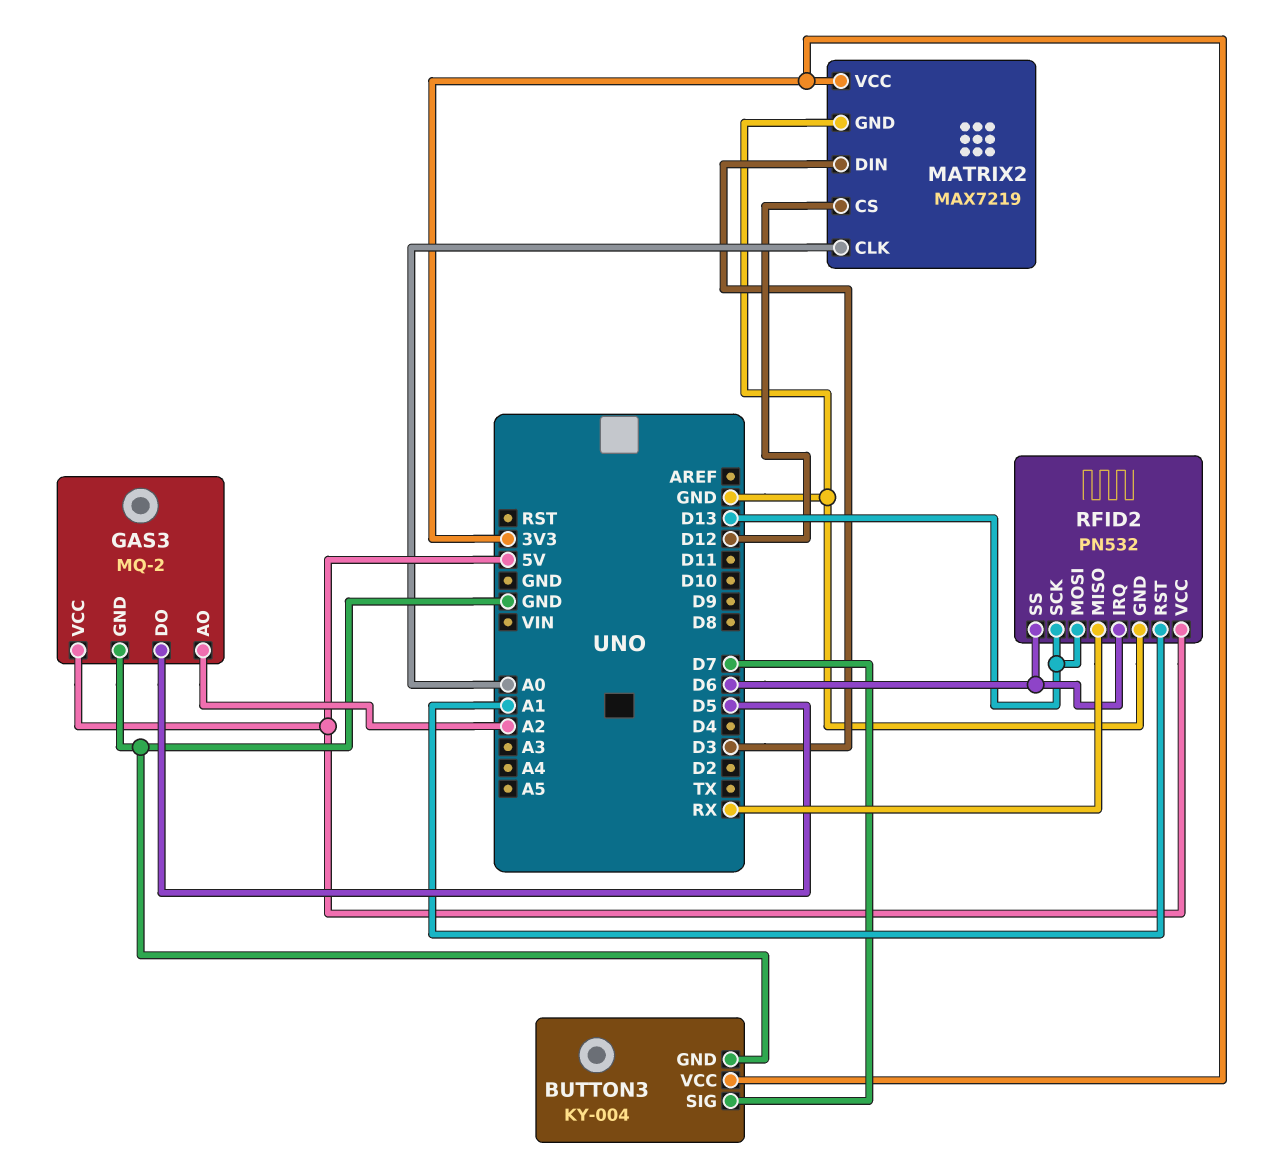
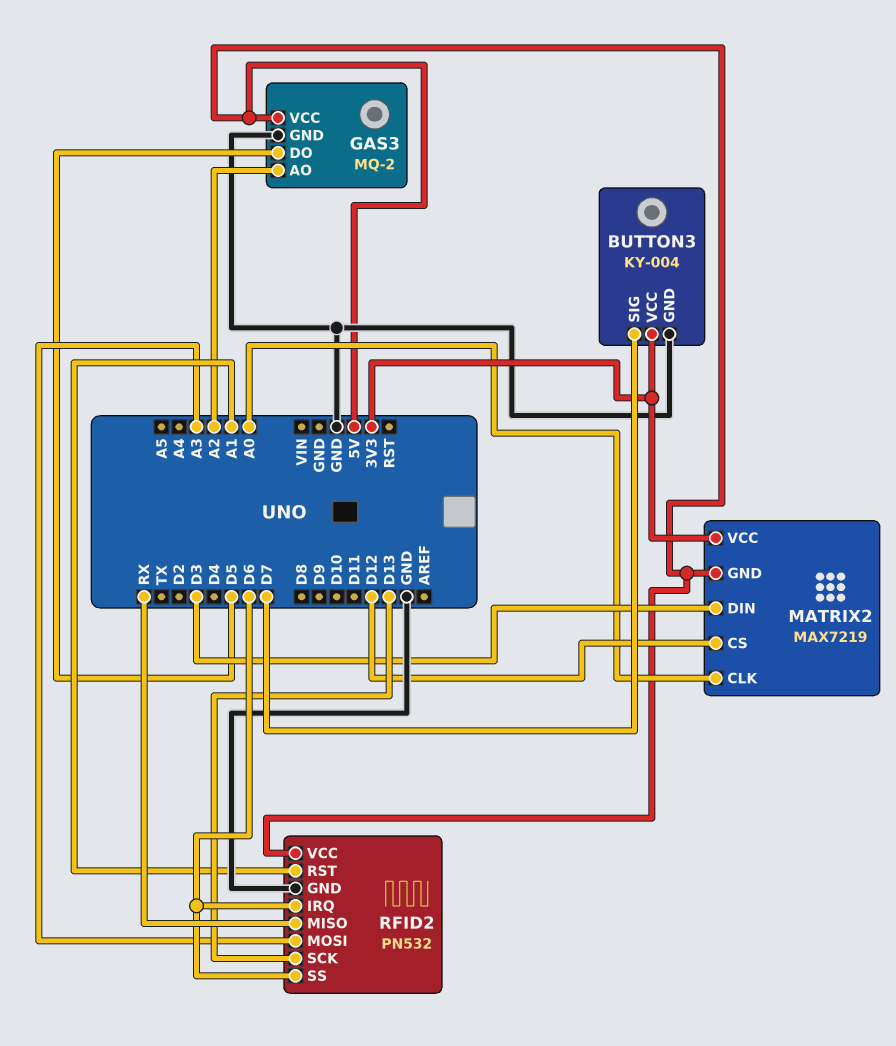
MATRIX2 pin GND: GND -> 5V
RFID2 pin MOSI: D13 -> A3

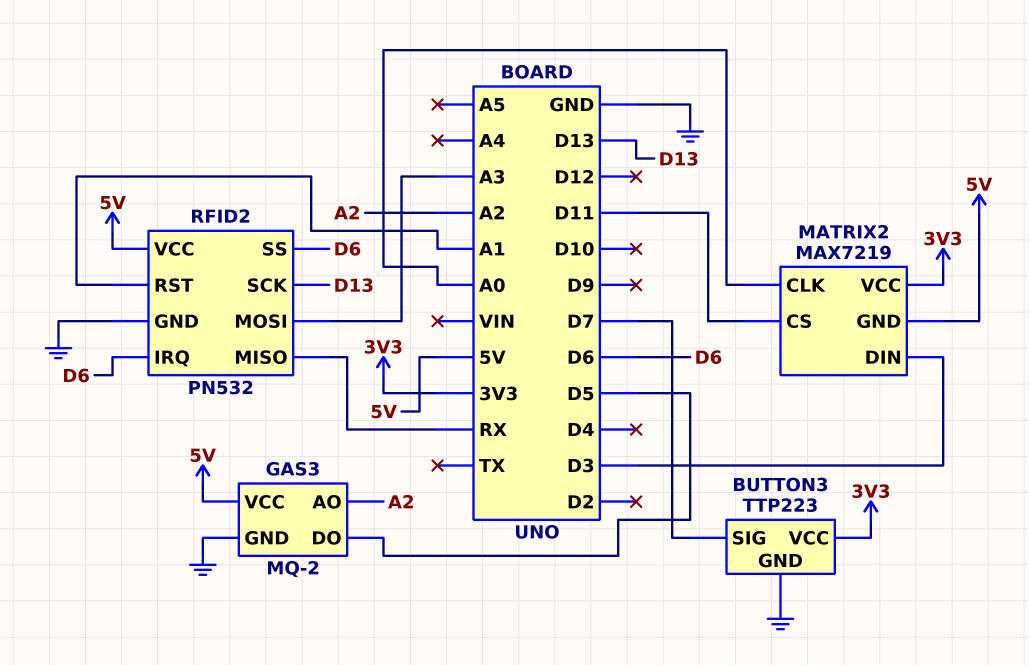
BUTTON3: KY-004 -> TTP223
MATRIX2 pin CS: D12 -> D11

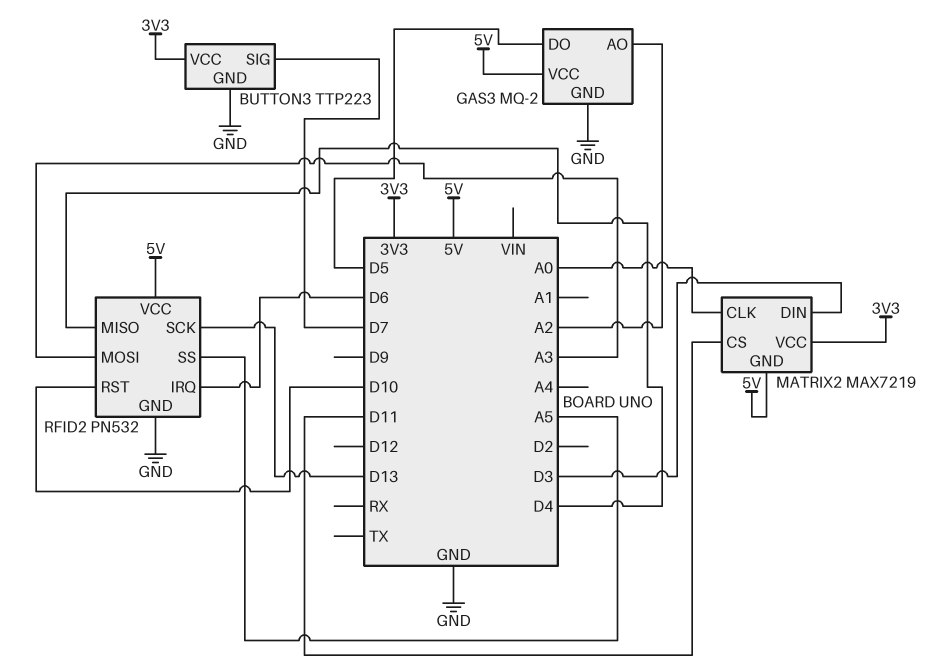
RFID2 pin MISO: RX -> D4
RFID2 pin RST: A1 -> D10
RFID2 pin SS: D6 -> A5

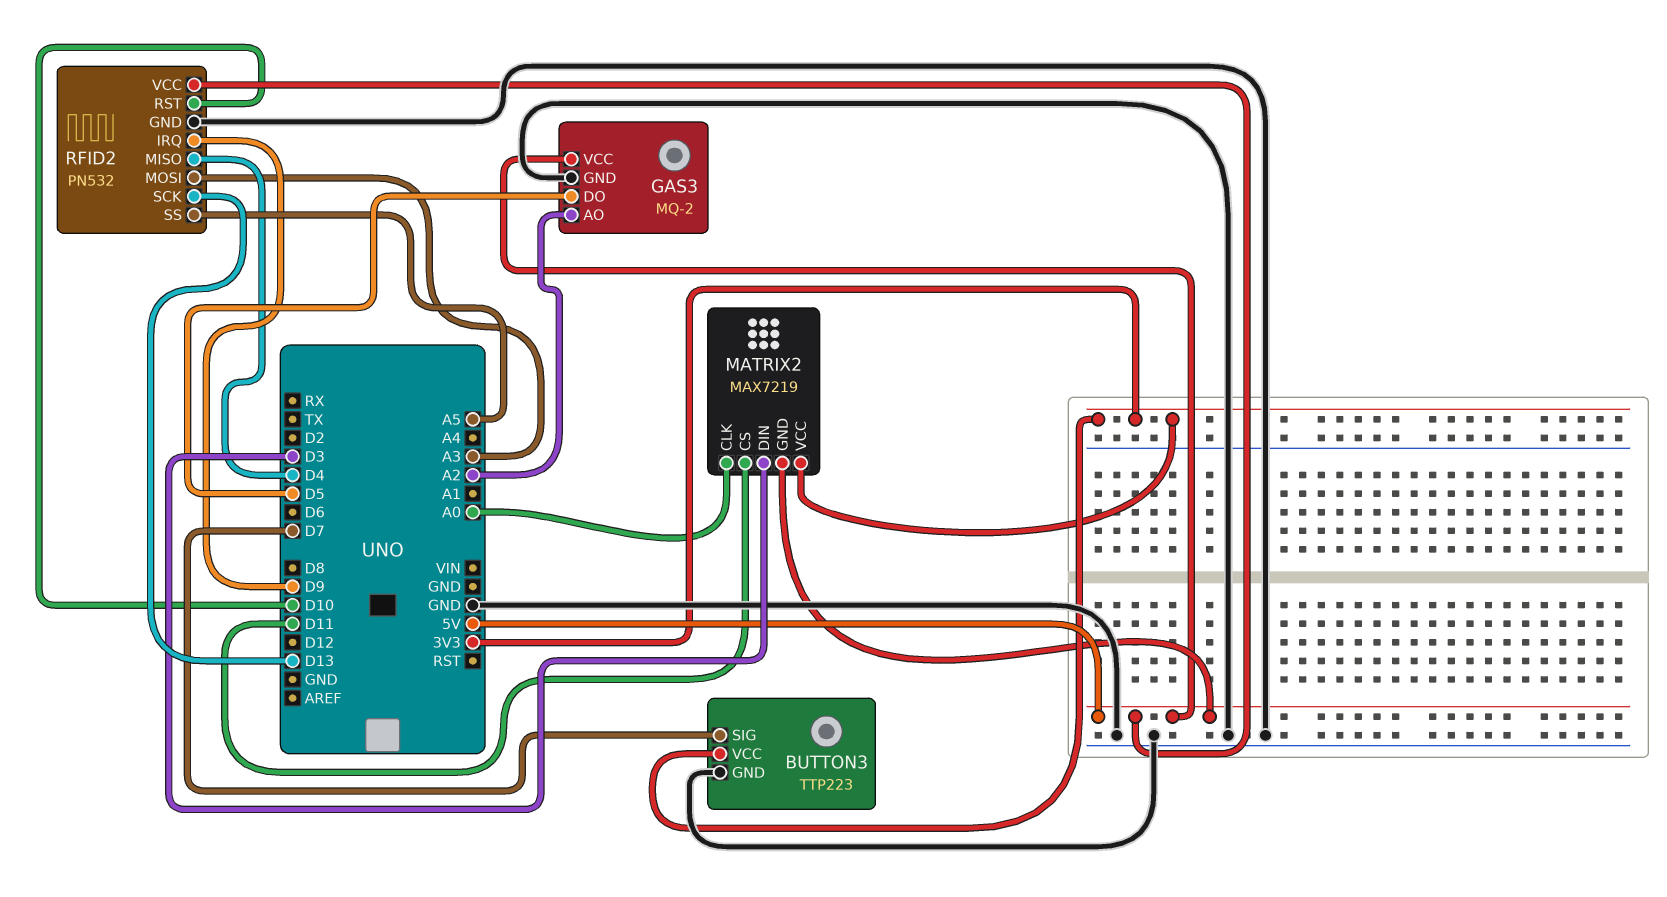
RFID2 pin IRQ: D6 -> D9

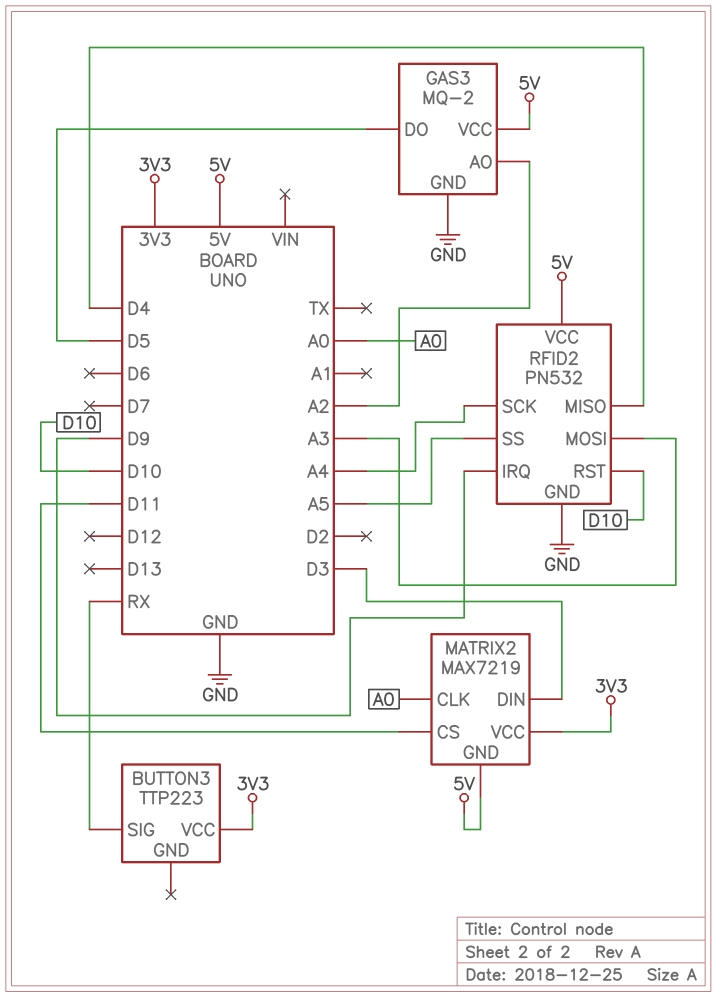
BUTTON3 pin GND: GND -> none
BUTTON3 pin SIG: D7 -> RX
RFID2 pin SCK: D13 -> A4

